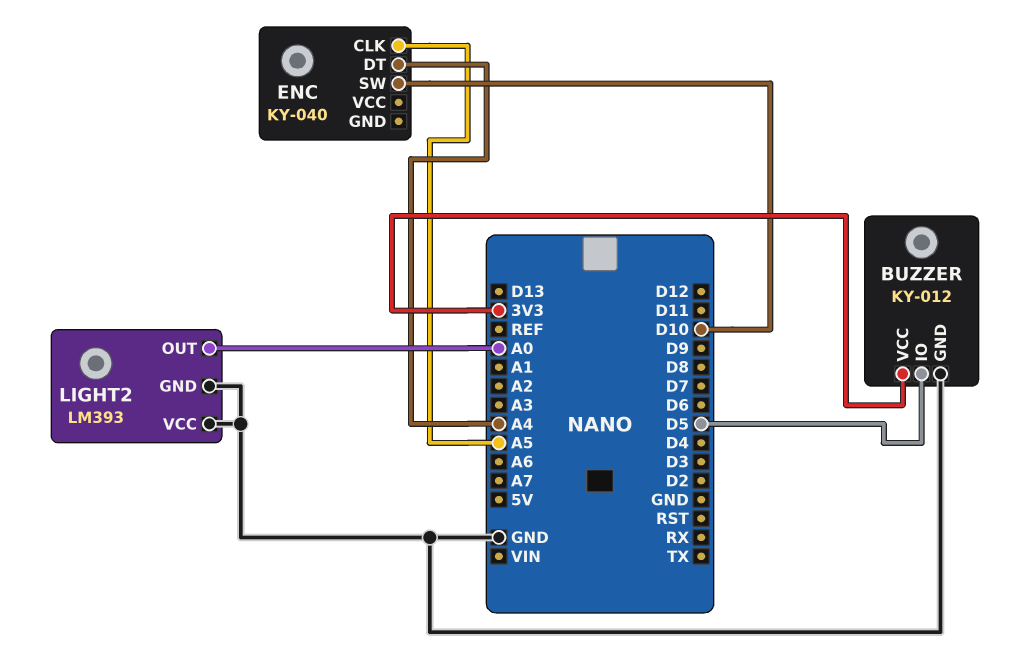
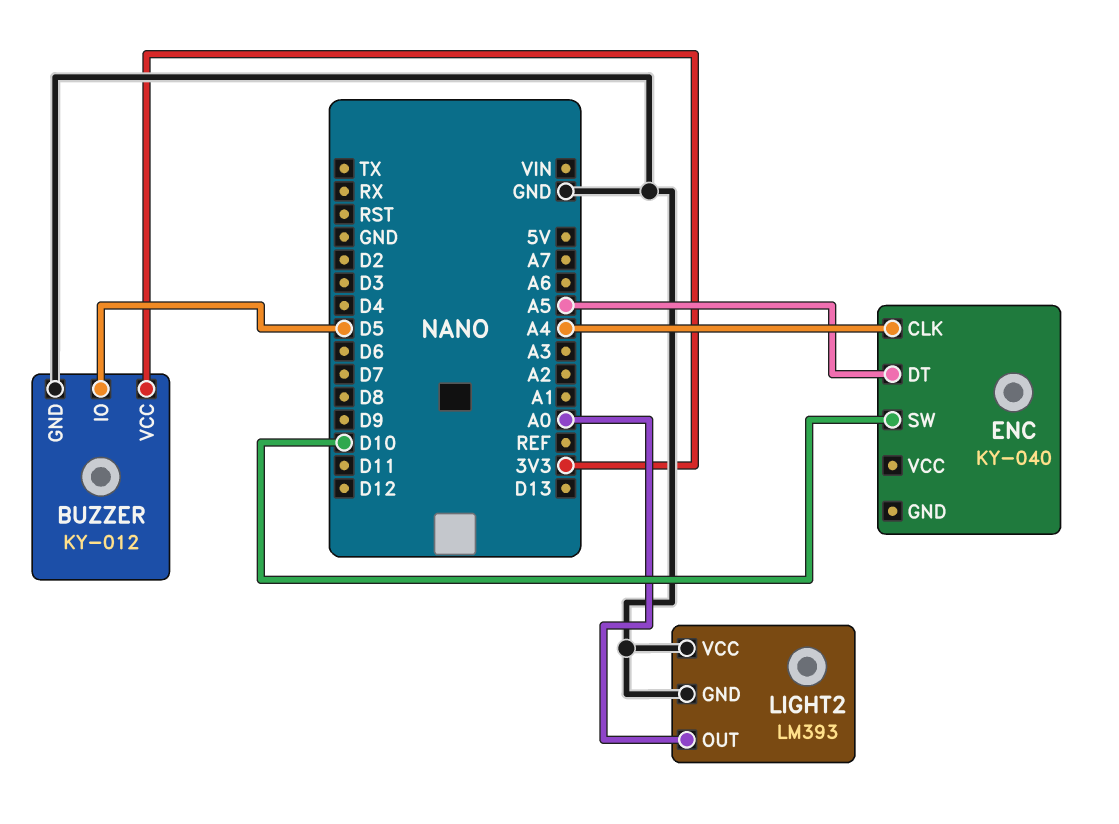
ENC pin CLK: A5 -> A4
ENC pin DT: A4 -> A5

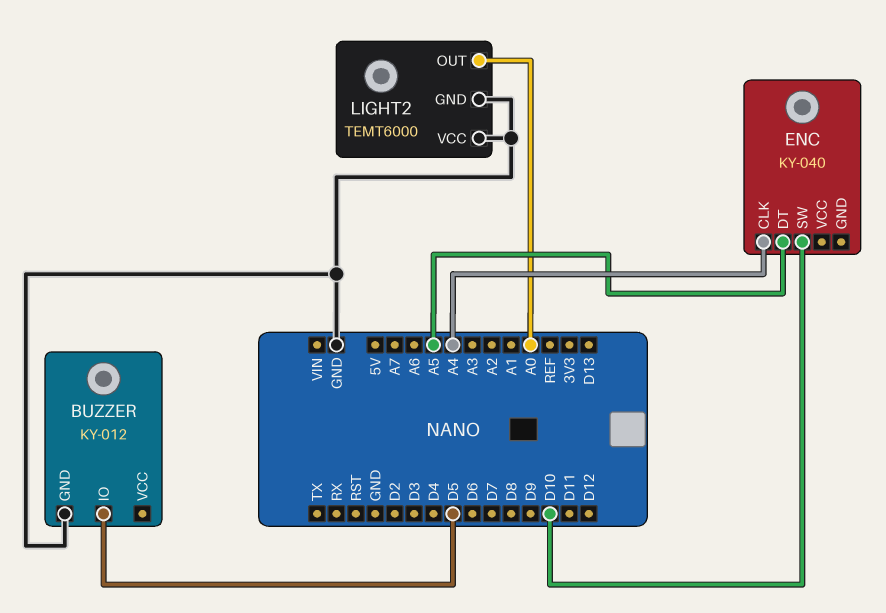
BUZZER pin VCC: 3V3 -> none
LIGHT2: LM393 -> TEMT6000

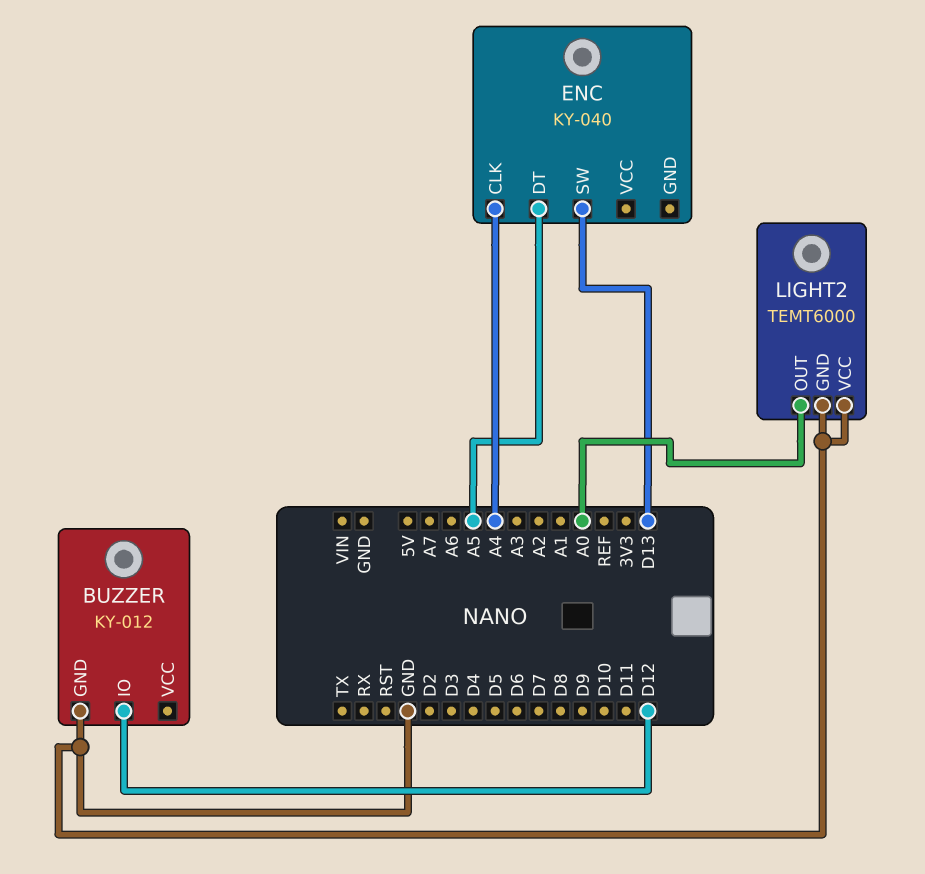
BUZZER pin IO: D5 -> D12
ENC pin SW: D10 -> D13

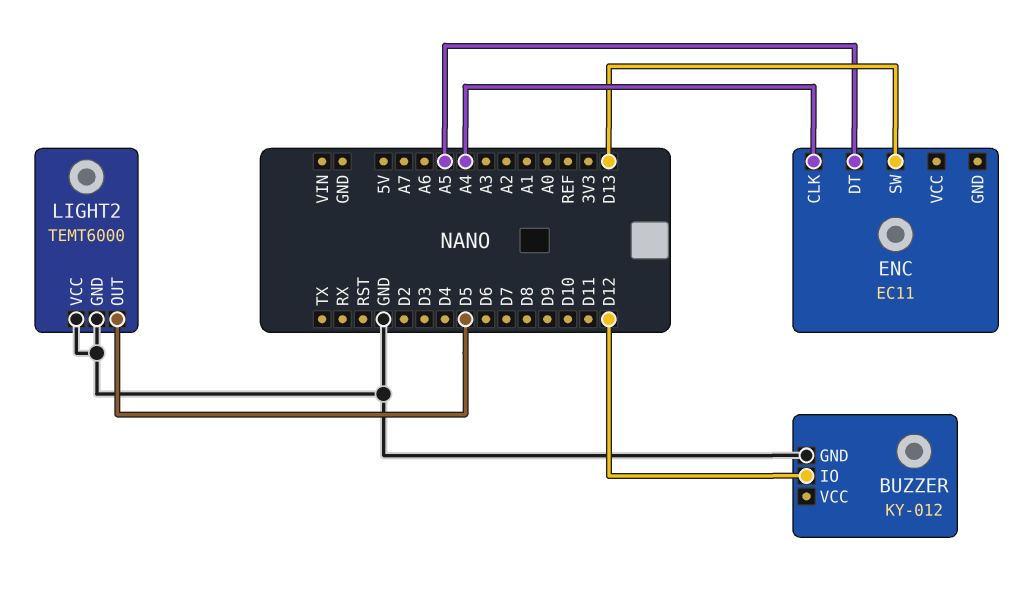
ENC: KY-040 -> EC11
LIGHT2 pin OUT: A0 -> D5

